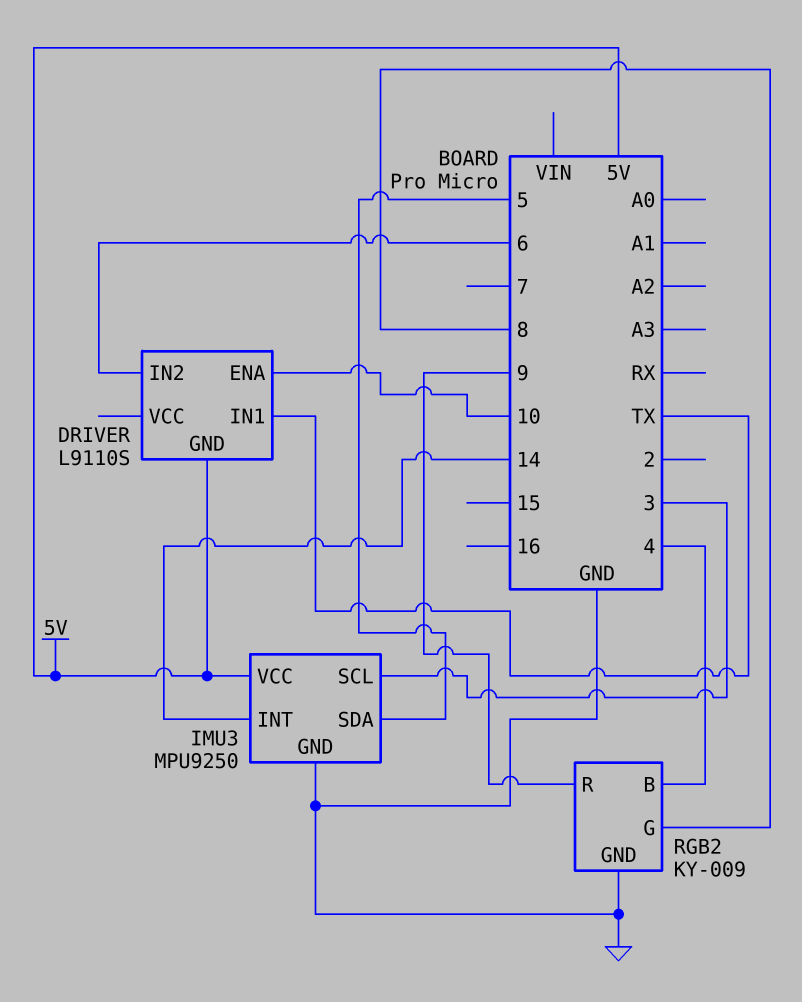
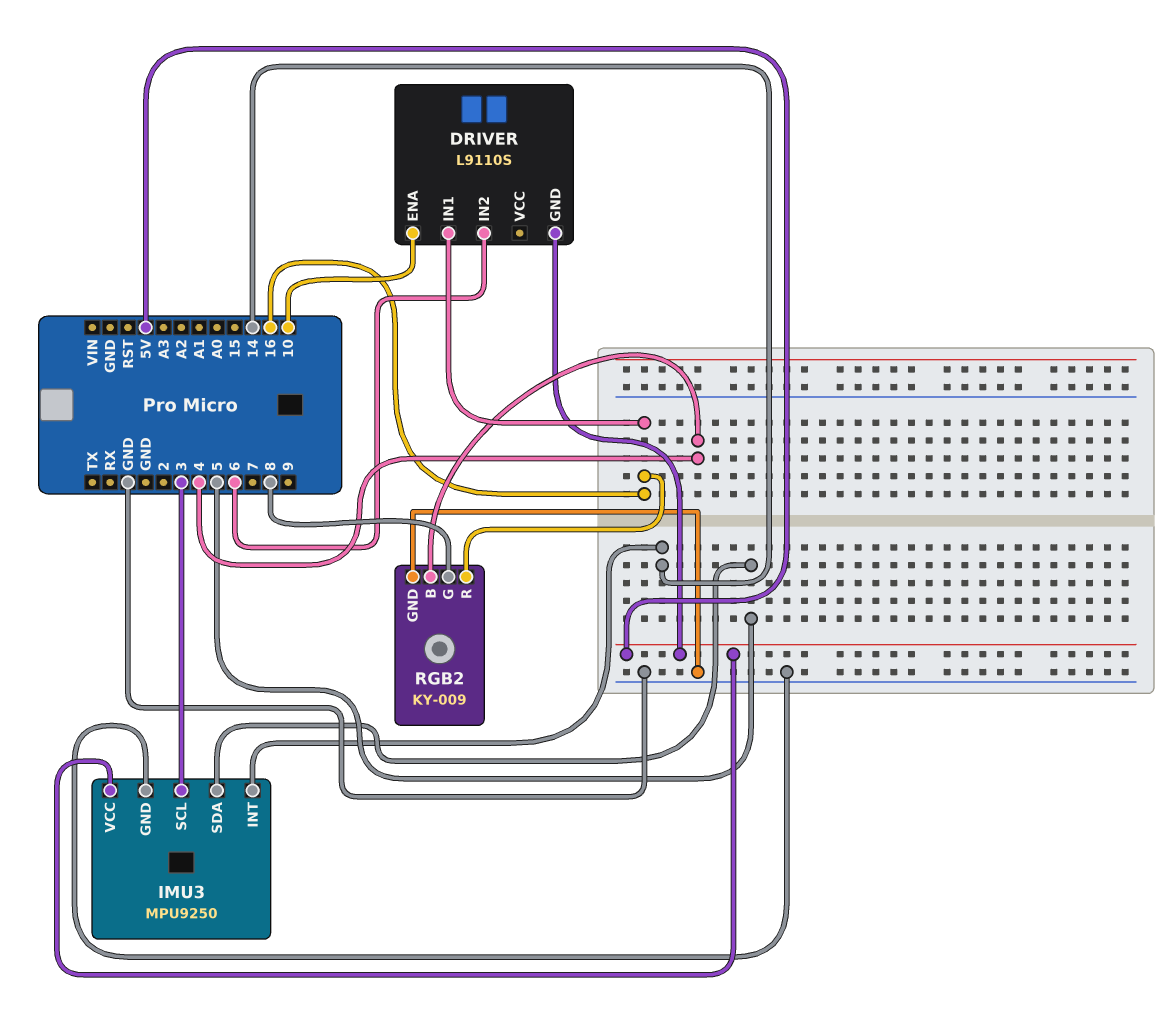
DRIVER pin IN1: TX -> 16
RGB2 pin R: 9 -> 16

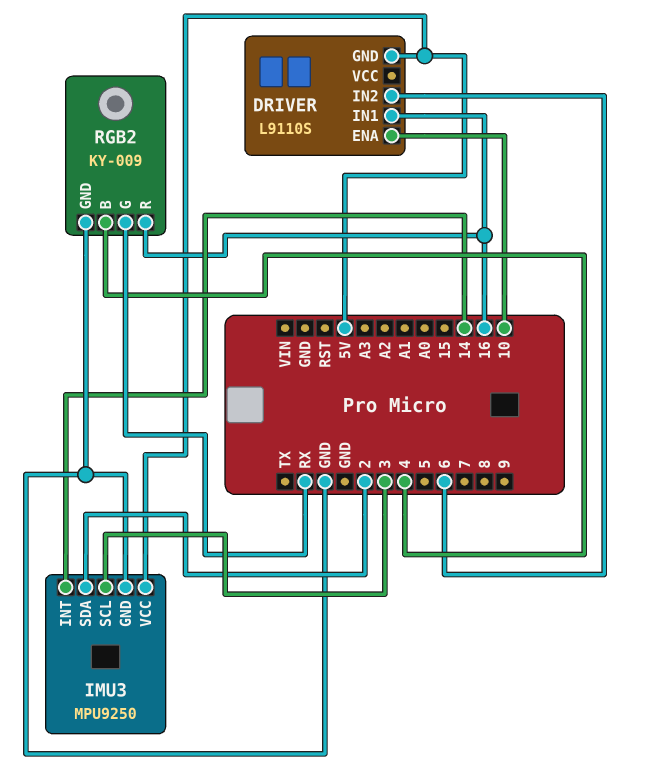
IMU3 pin SDA: 5 -> 2
RGB2 pin G: 8 -> RX

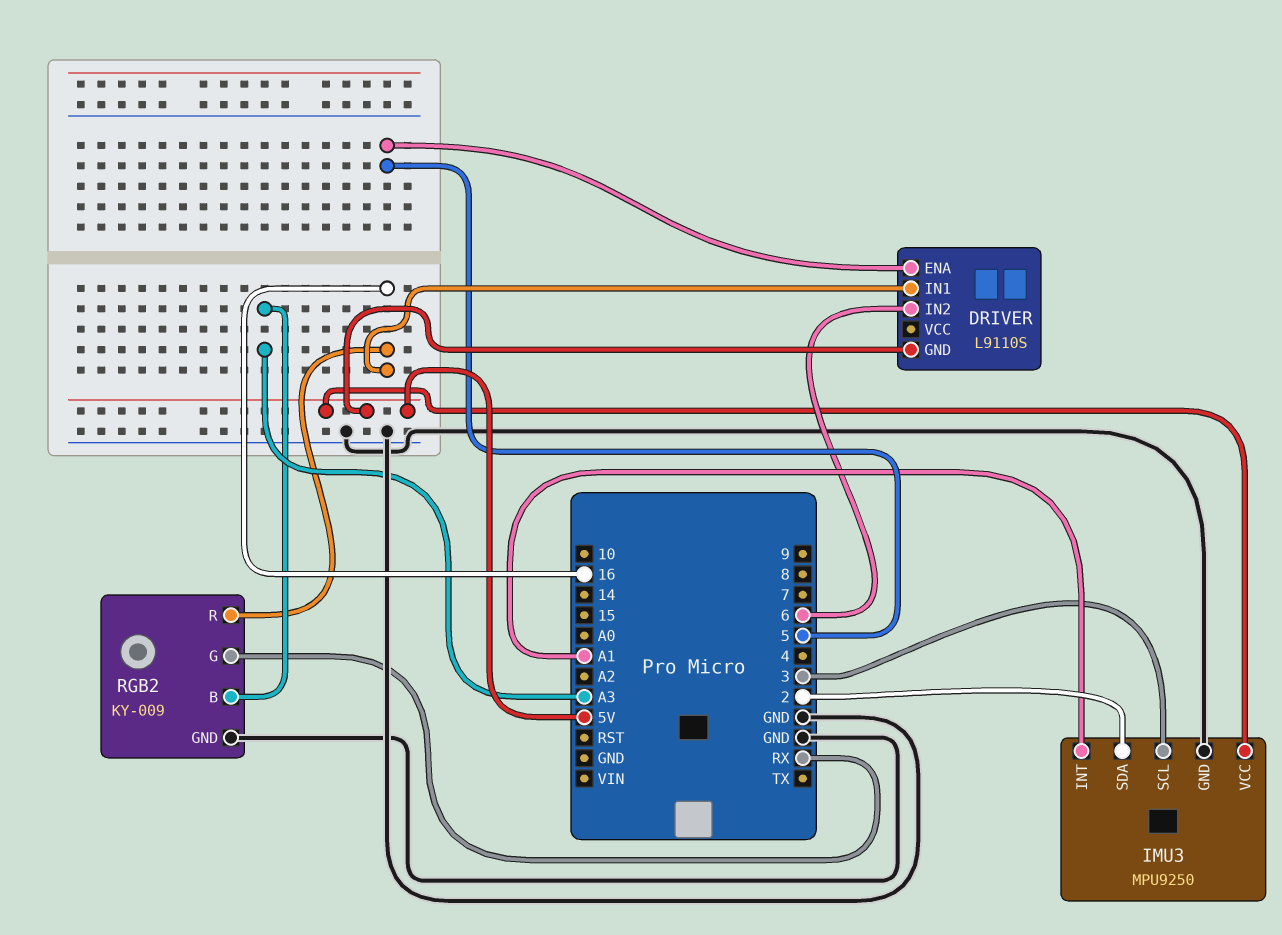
DRIVER pin ENA: 10 -> 5
IMU3 pin INT: 14 -> A1
RGB2 pin B: 4 -> A3

